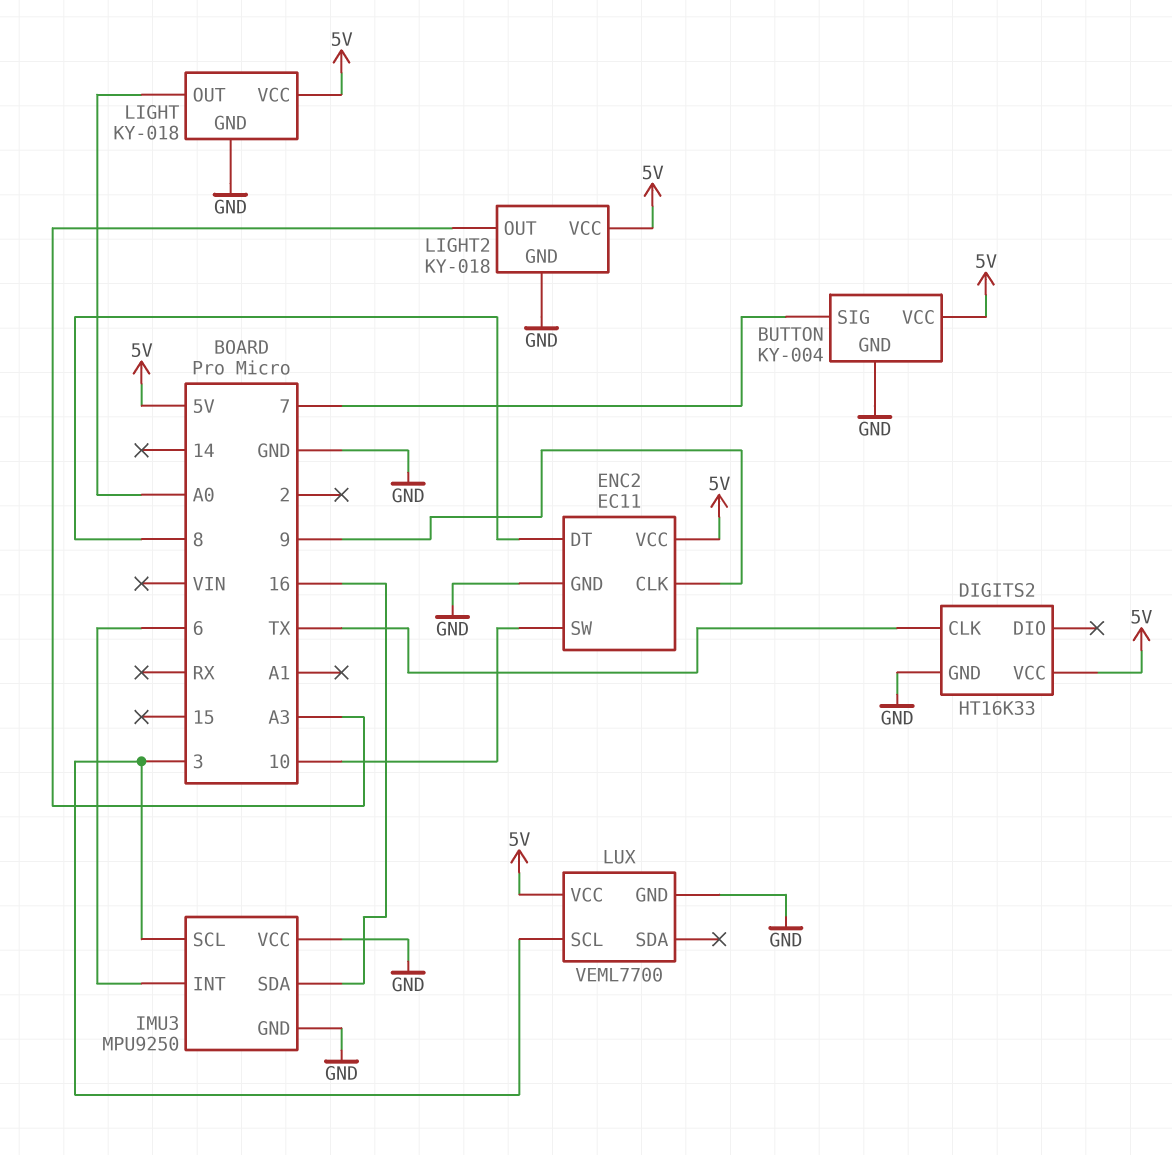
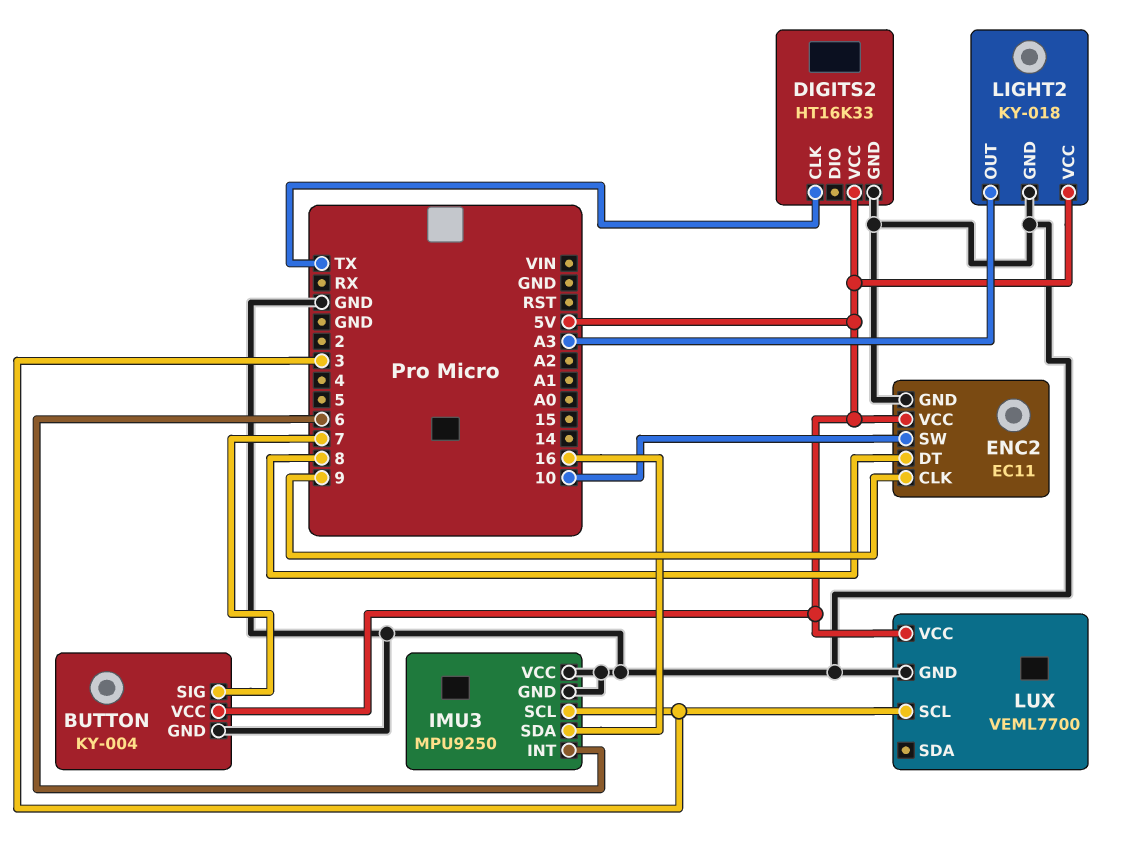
LIGHT: KY-018 -> none
LIGHT pin GND: GND -> none
LIGHT pin OUT: A0 -> none
LIGHT pin VCC: 5V -> none

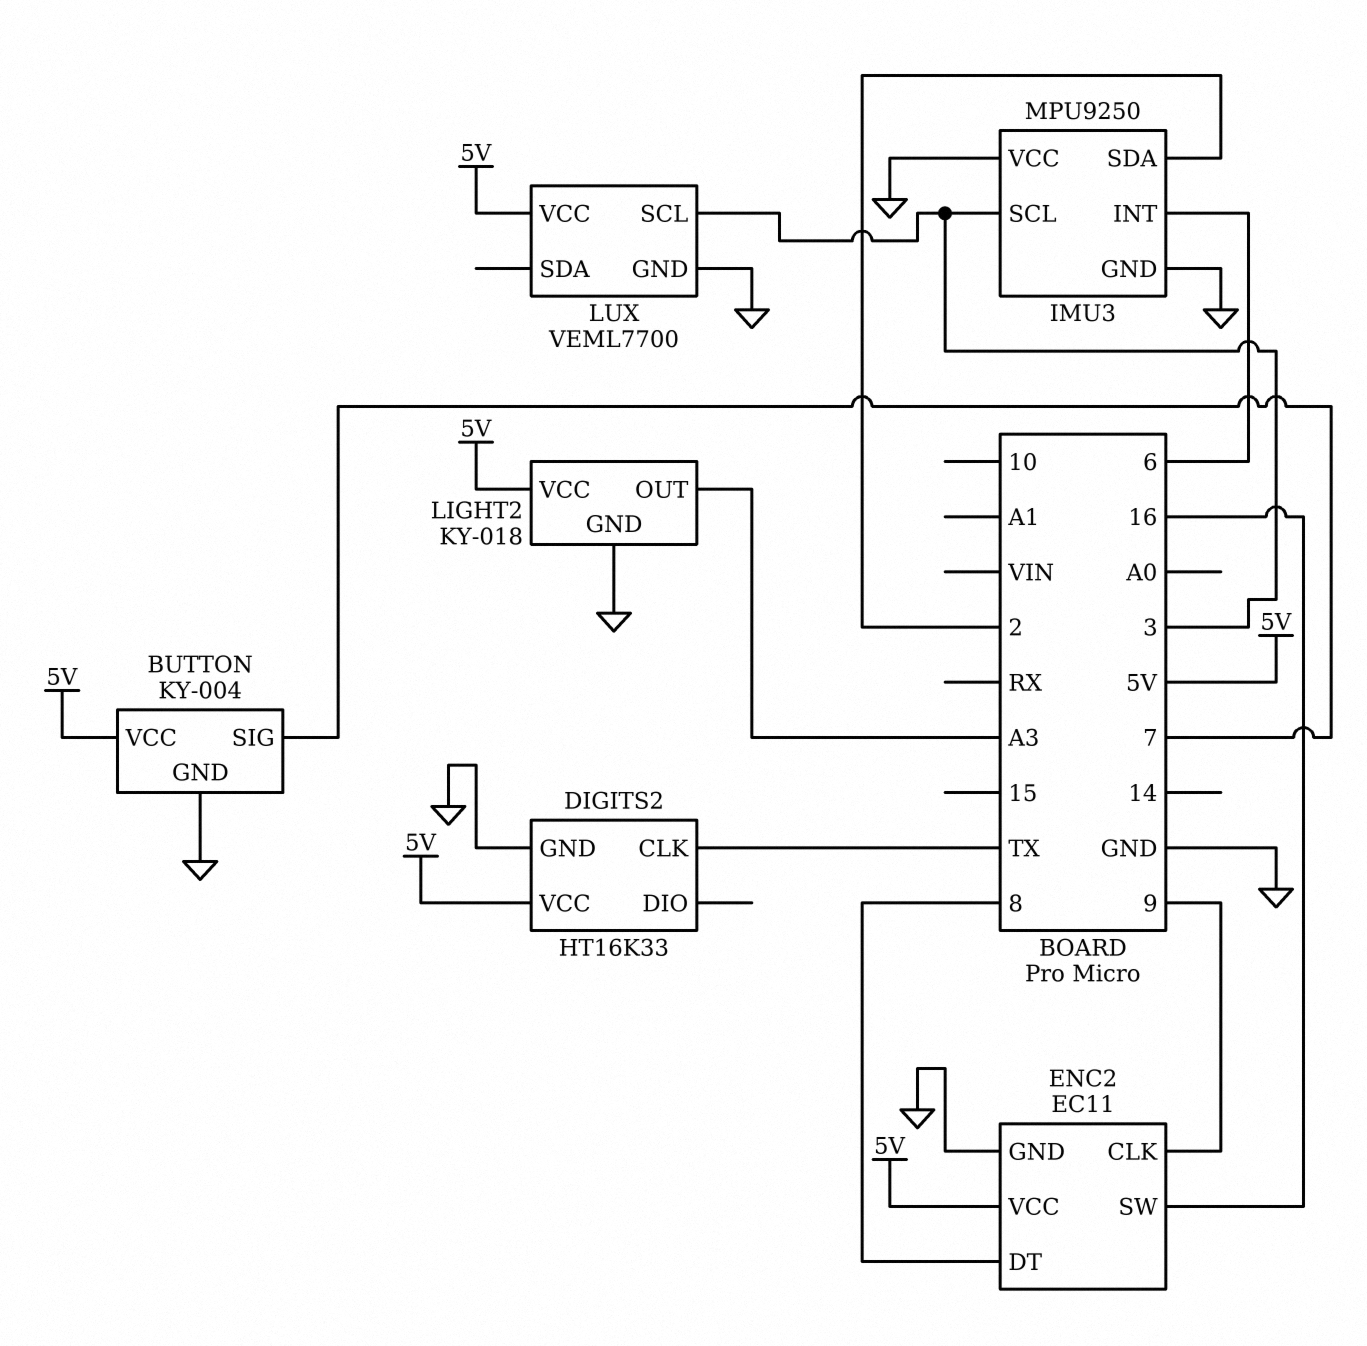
ENC2 pin SW: 10 -> 16
IMU3 pin SDA: 16 -> 2

